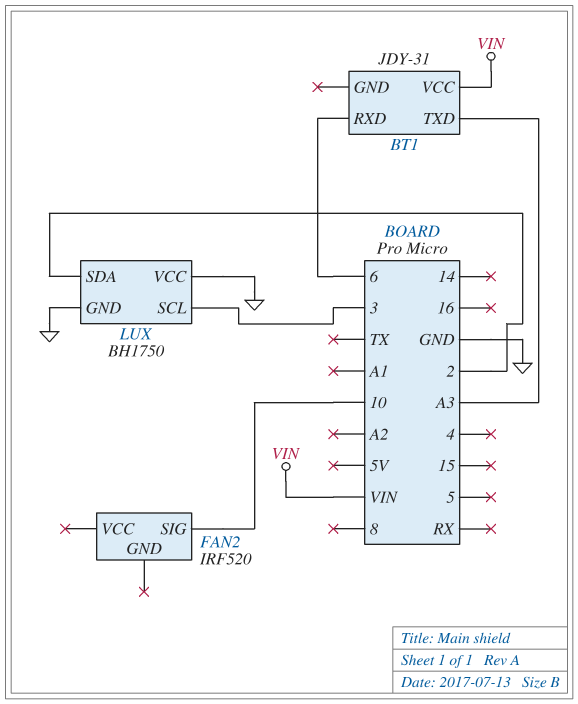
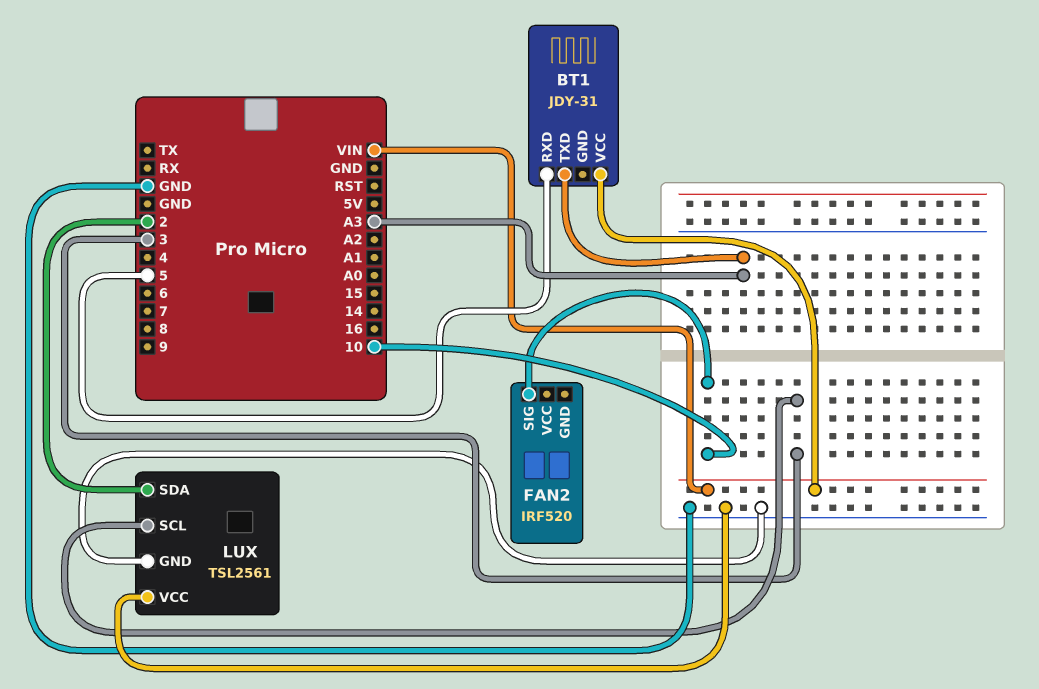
BT1 pin RXD: 6 -> 5
LUX: BH1750 -> TSL2561

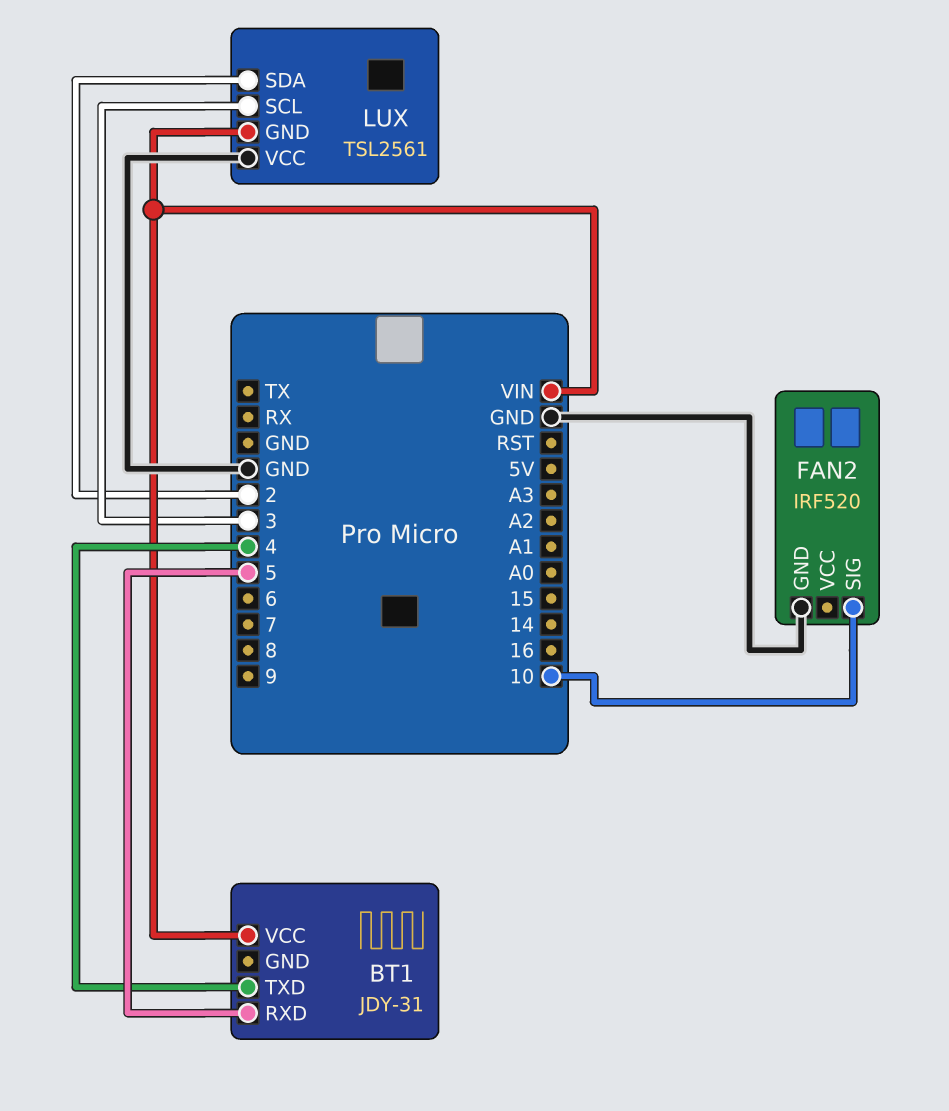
BT1 pin TXD: A3 -> 4
FAN2 pin GND: none -> GND
LUX pin GND: GND -> VIN

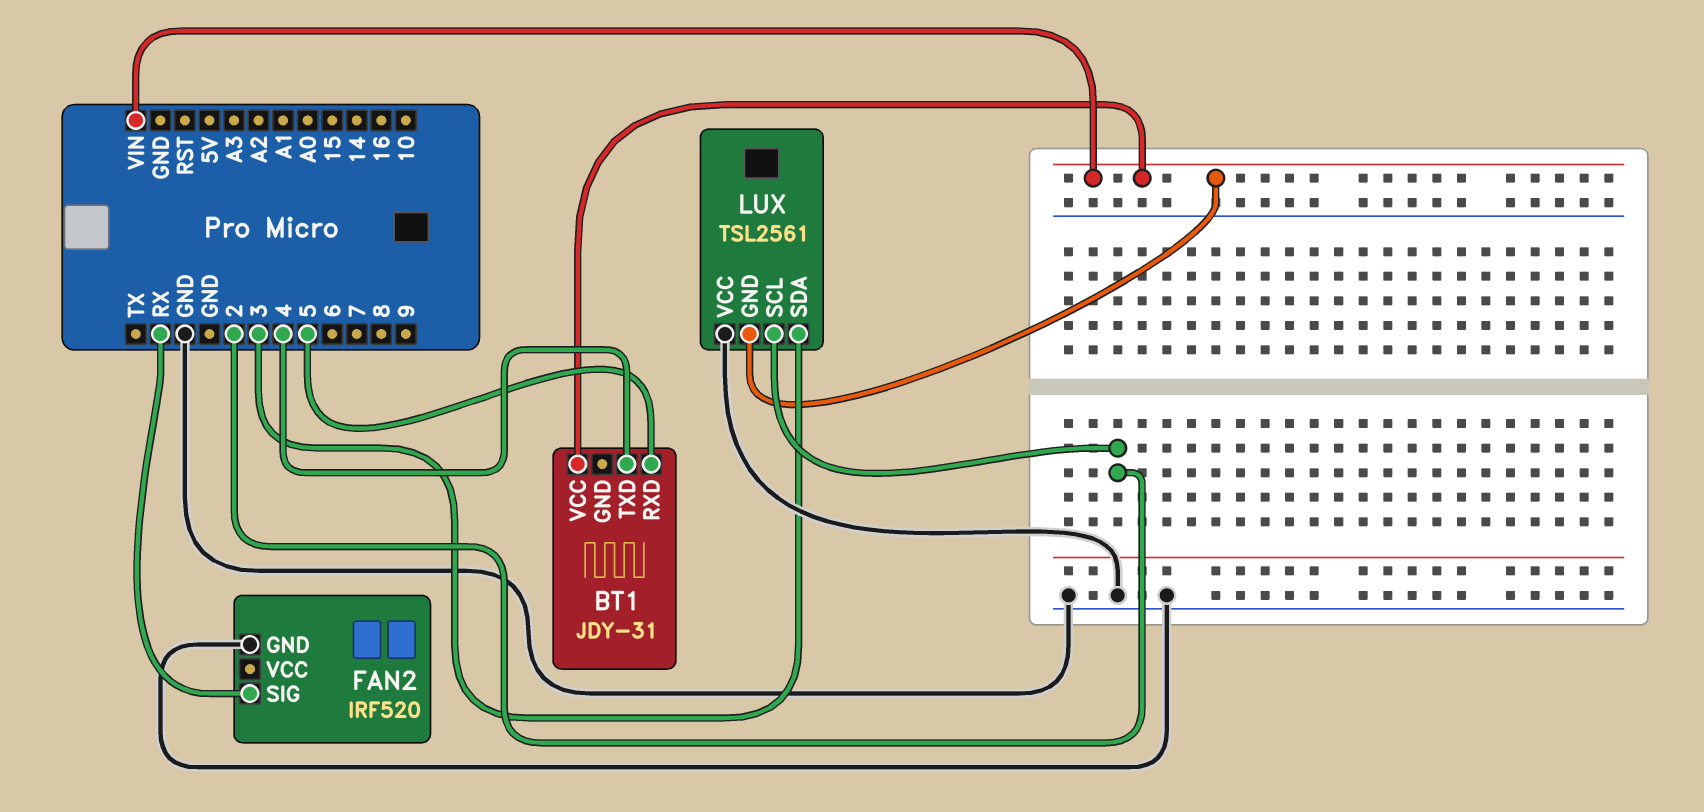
FAN2 pin SIG: 10 -> RX
LUX pin SCL: 3 -> 2
LUX pin SDA: 2 -> 3

